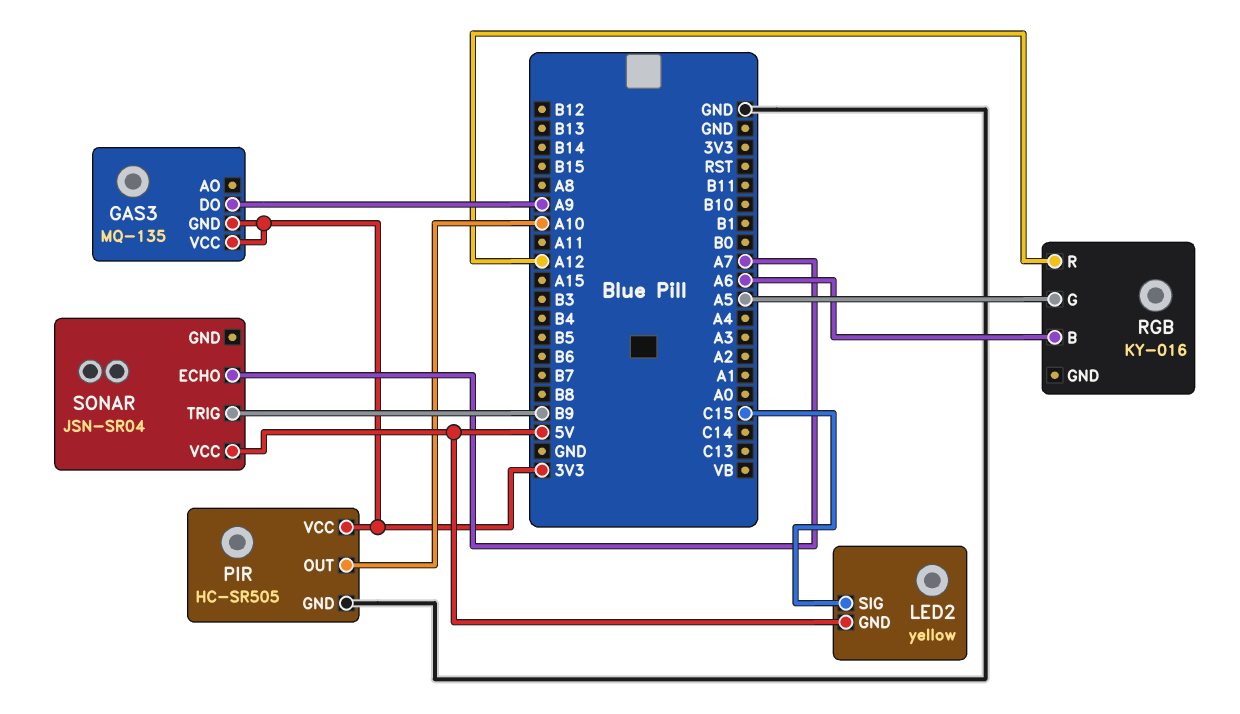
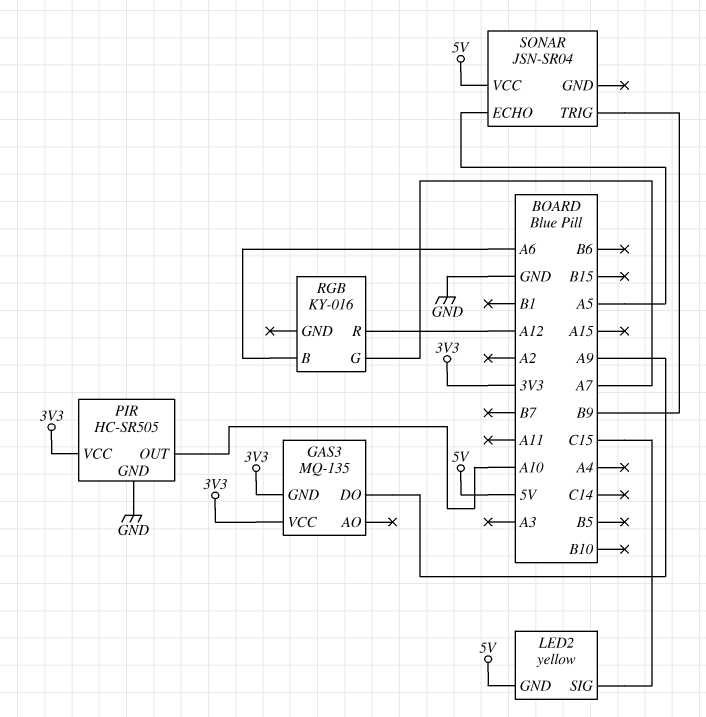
RGB pin G: A5 -> A7
SONAR pin ECHO: A7 -> A5

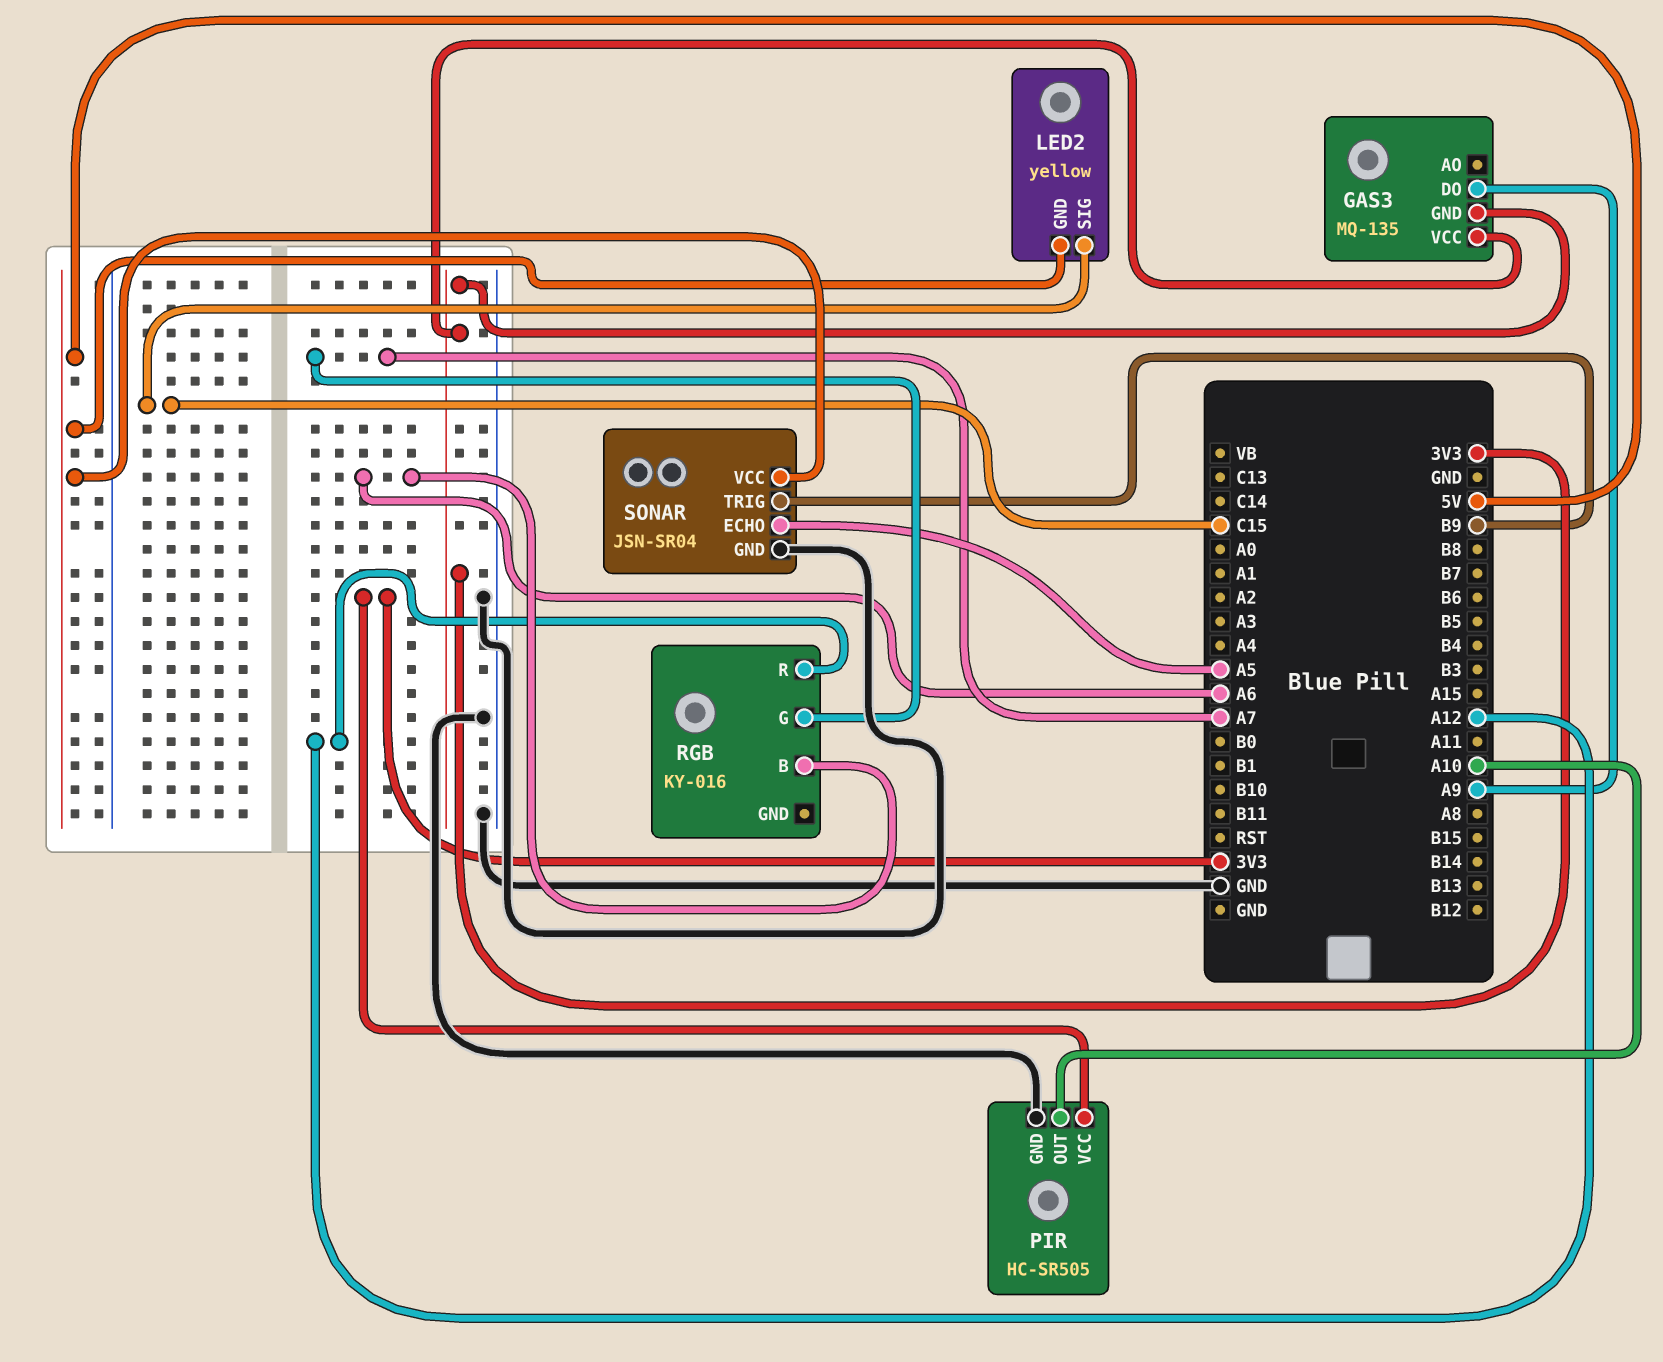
SONAR pin GND: none -> GND

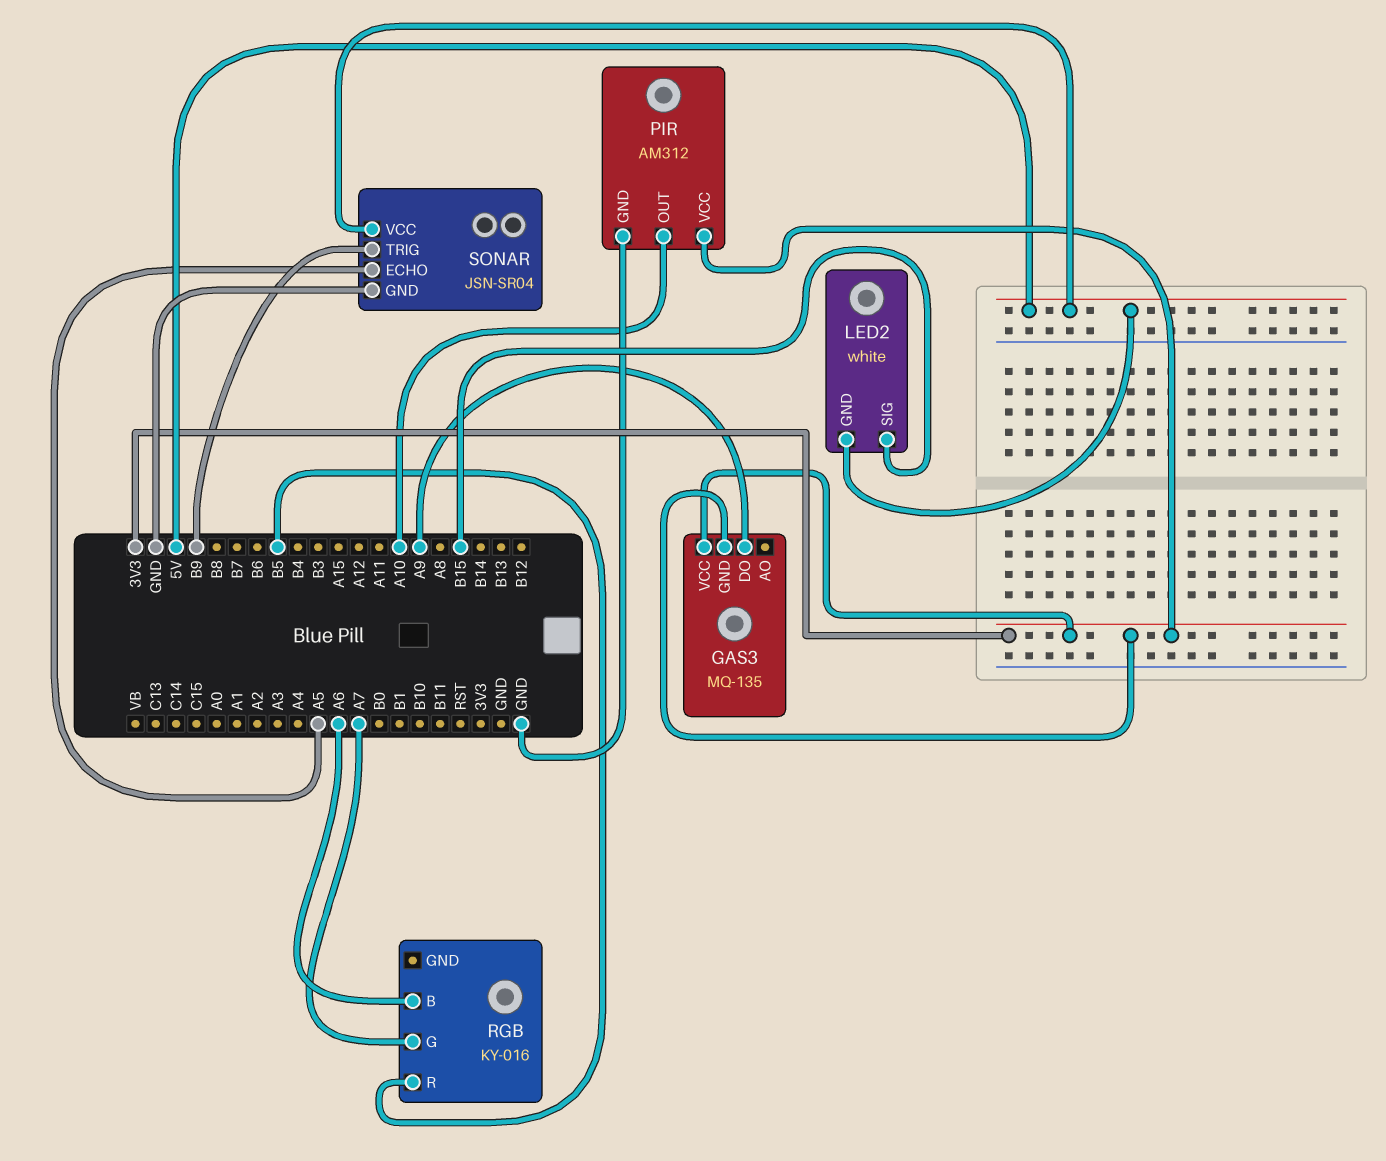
LED2: yellow -> white
LED2 pin SIG: C15 -> B15
PIR: HC-SR505 -> AM312
RGB pin R: A12 -> B5

